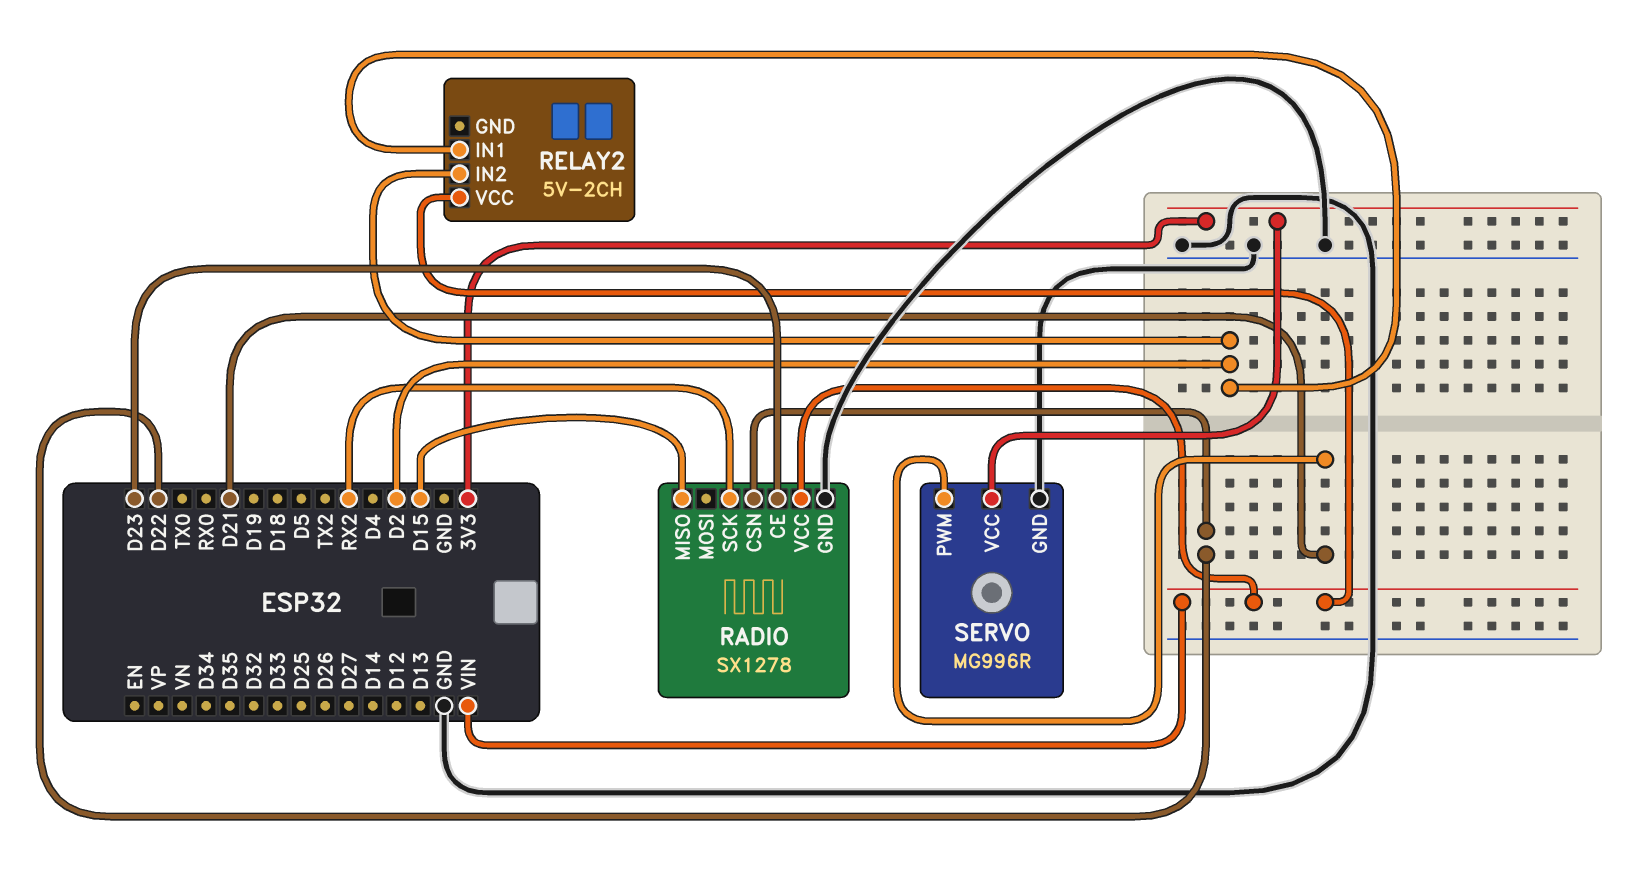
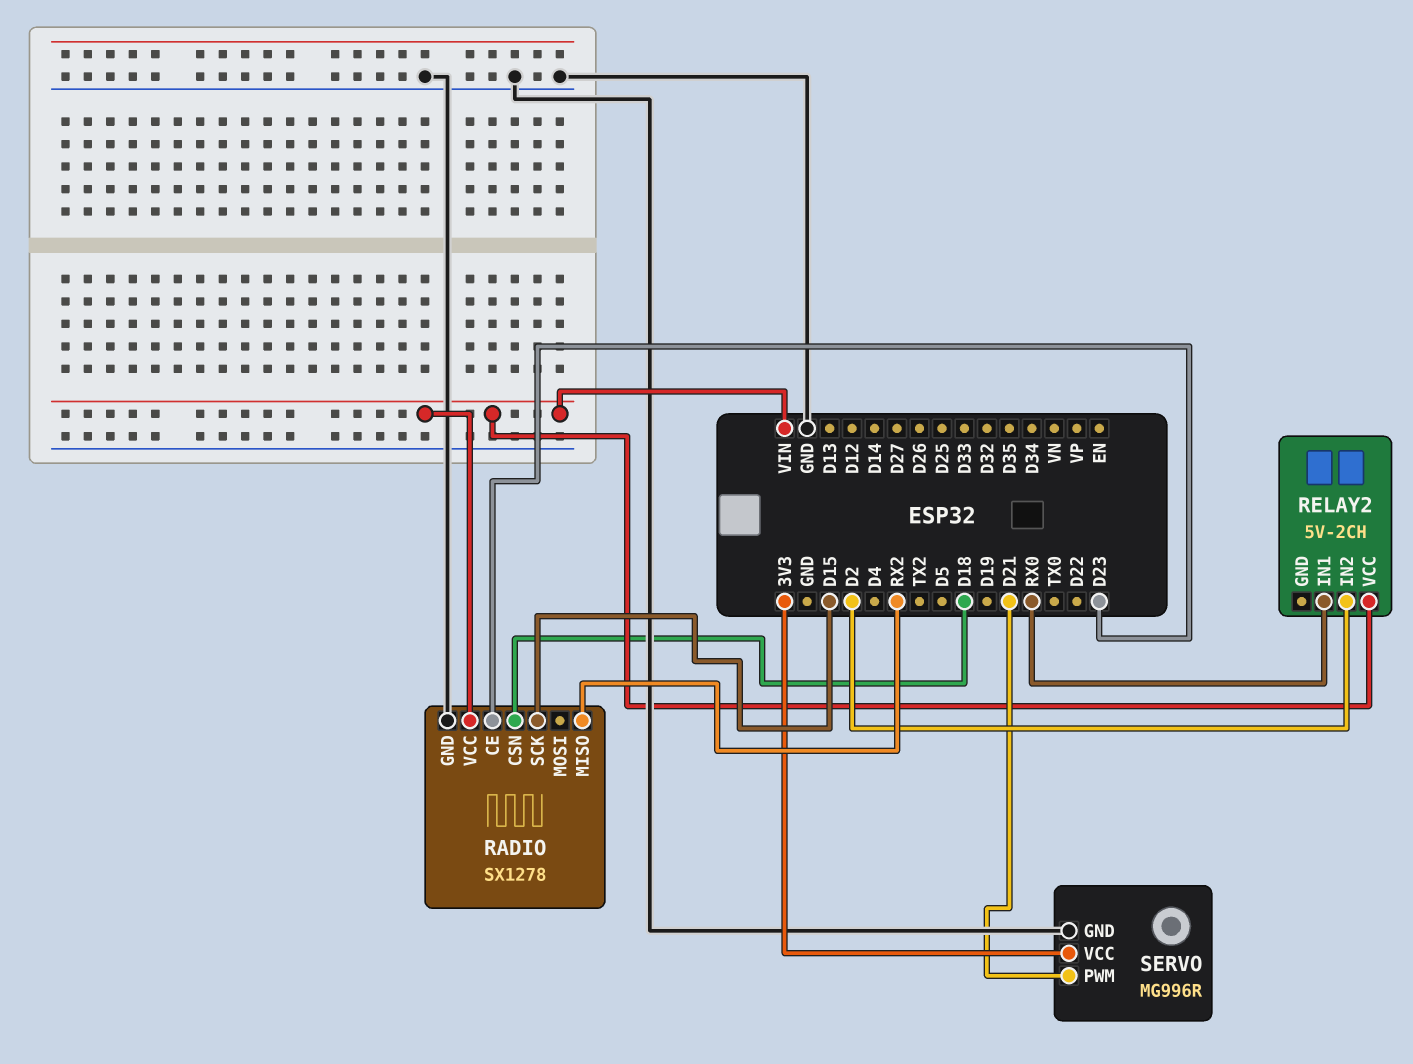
RADIO pin CSN: D22 -> D18
RADIO pin MISO: D15 -> RX2
RADIO pin SCK: RX2 -> D15
RELAY2 pin IN1: D2 -> RX0

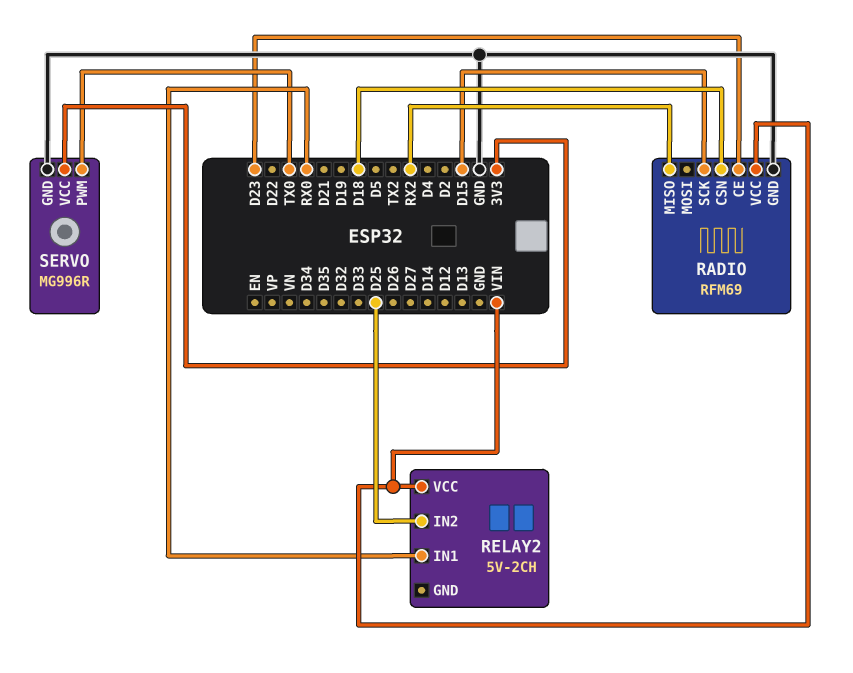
RADIO: SX1278 -> RFM69
RELAY2 pin IN2: D2 -> D25
SERVO pin PWM: D21 -> TX0

